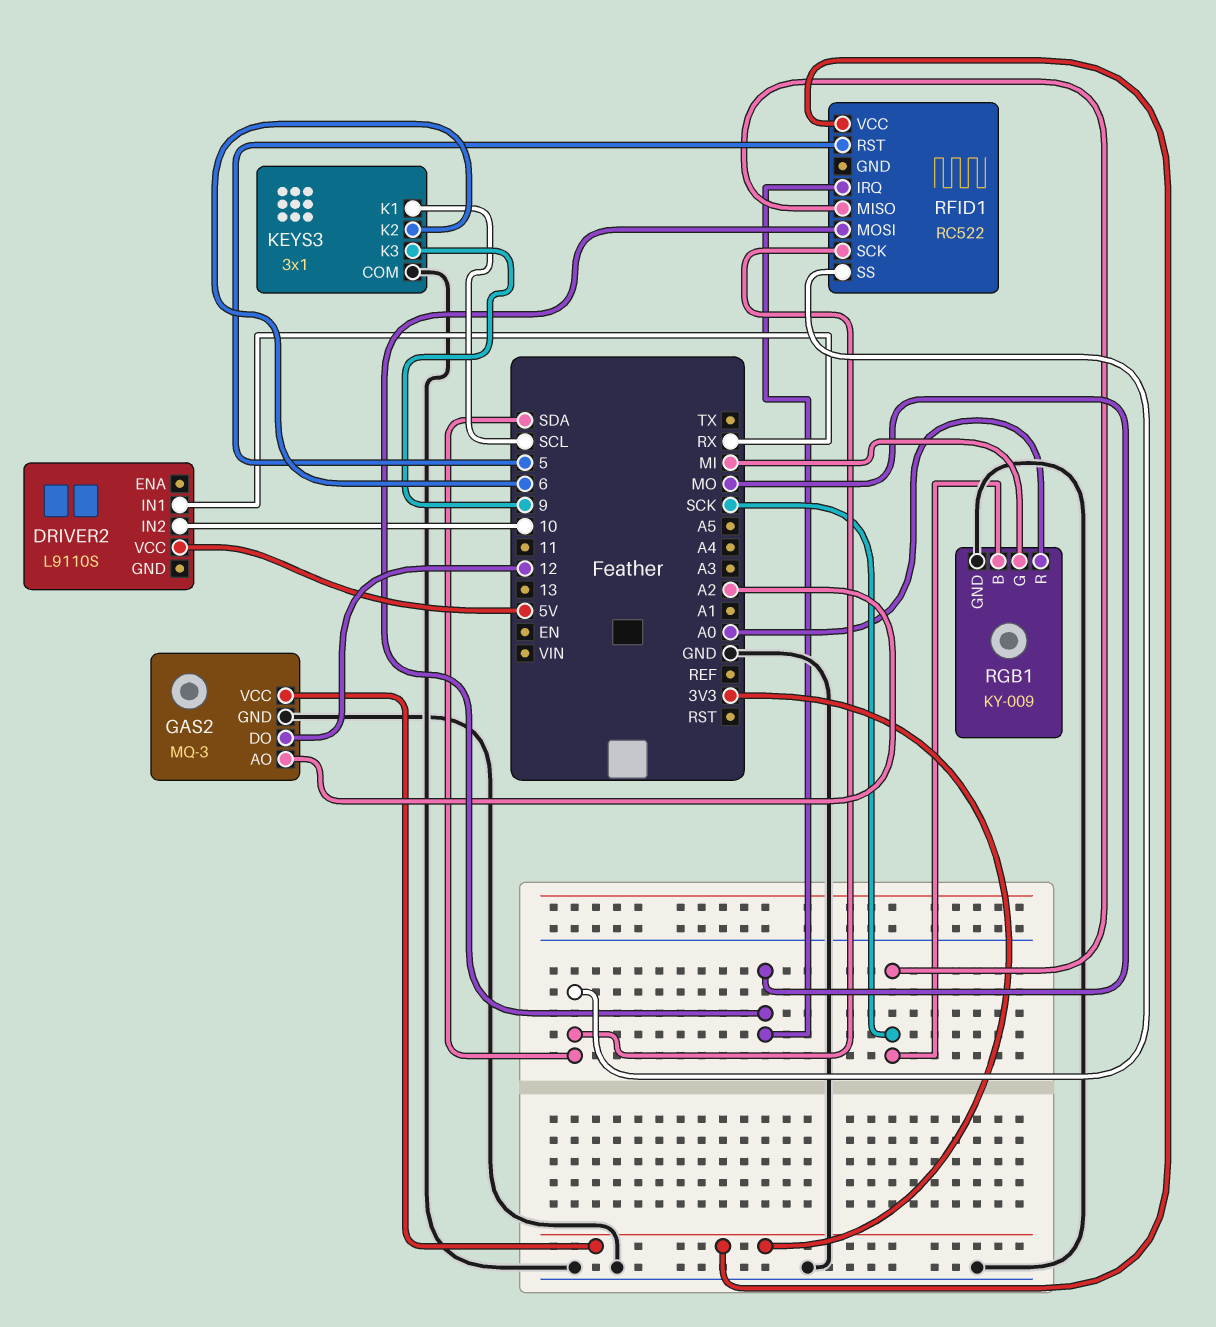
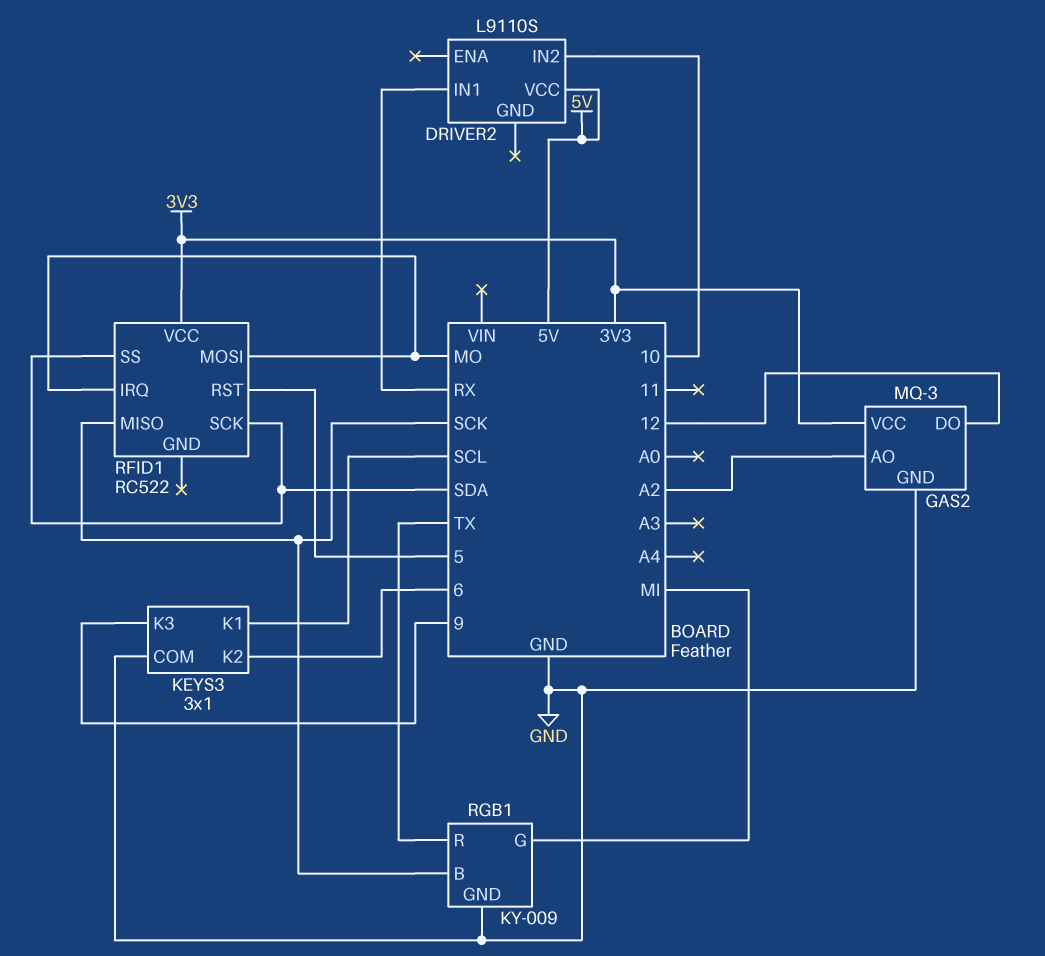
RGB1 pin R: A0 -> TX

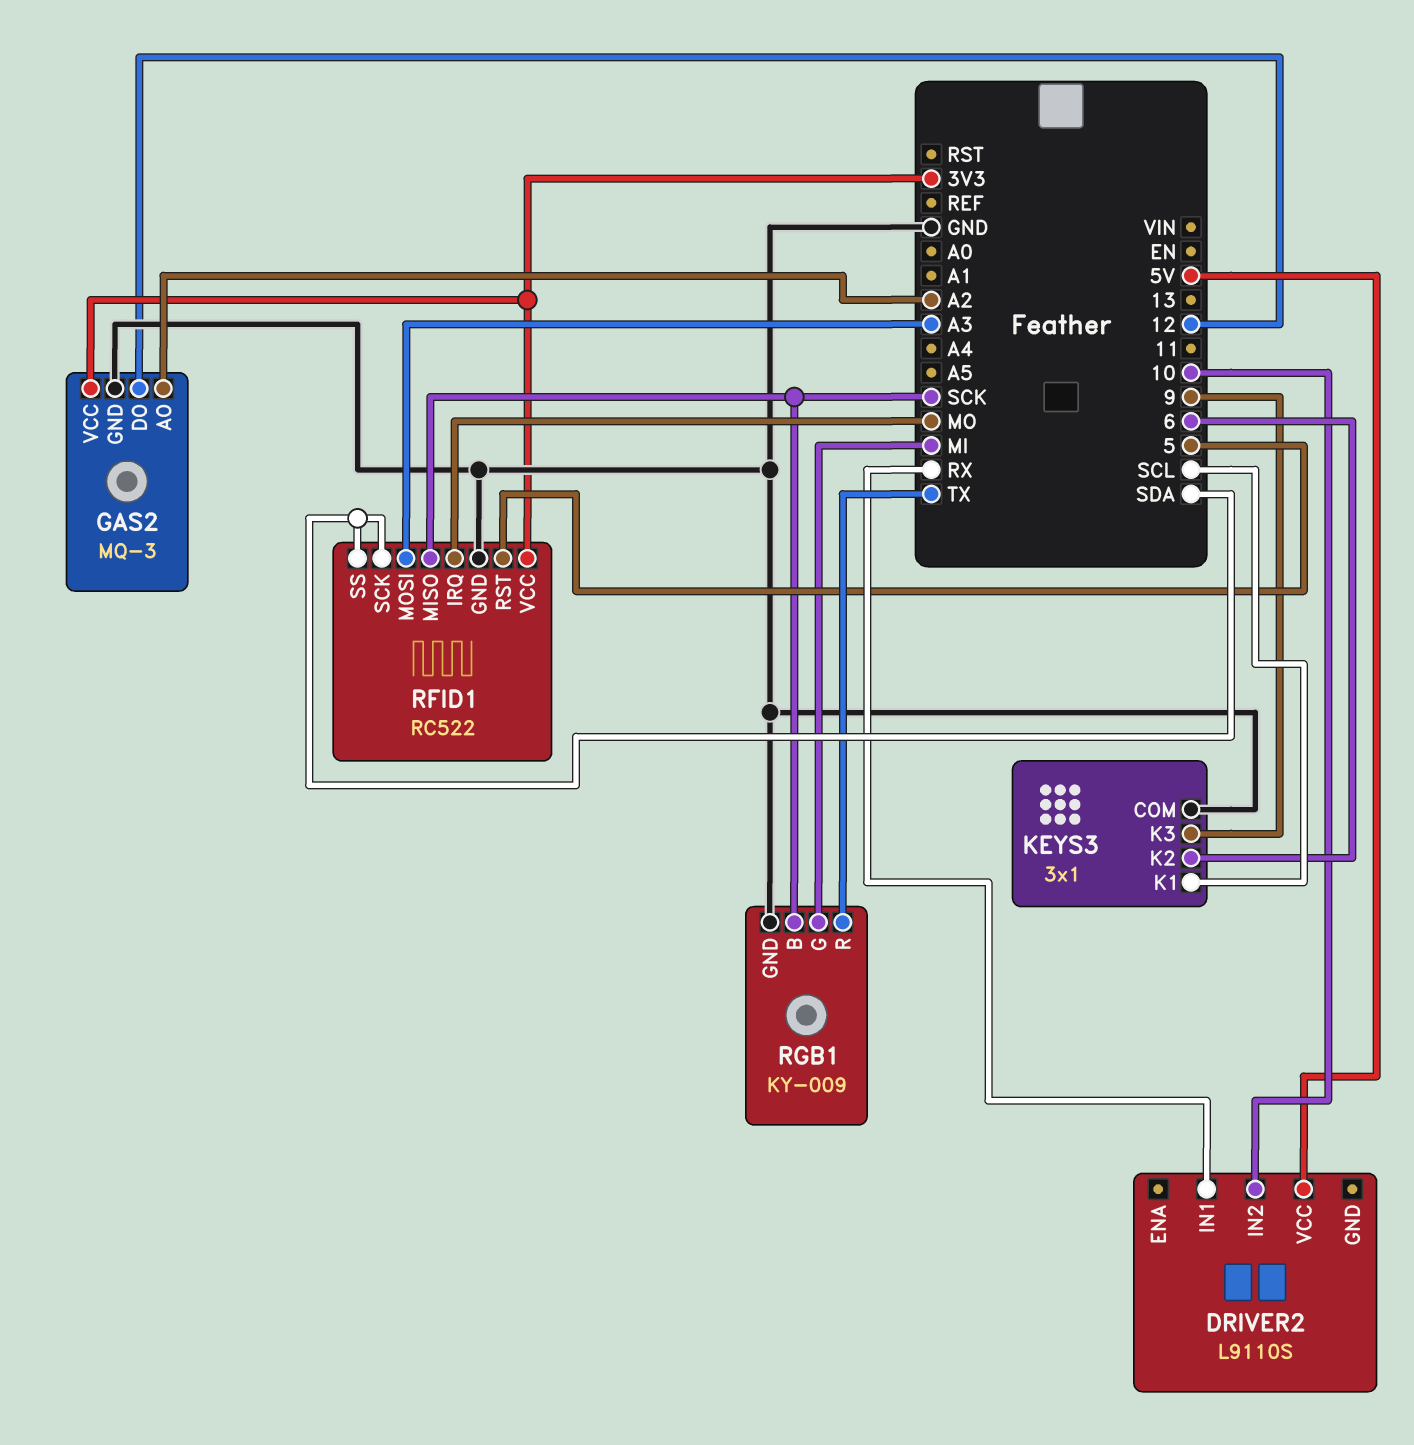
RFID1 pin GND: none -> GND
RFID1 pin MOSI: MO -> A3

